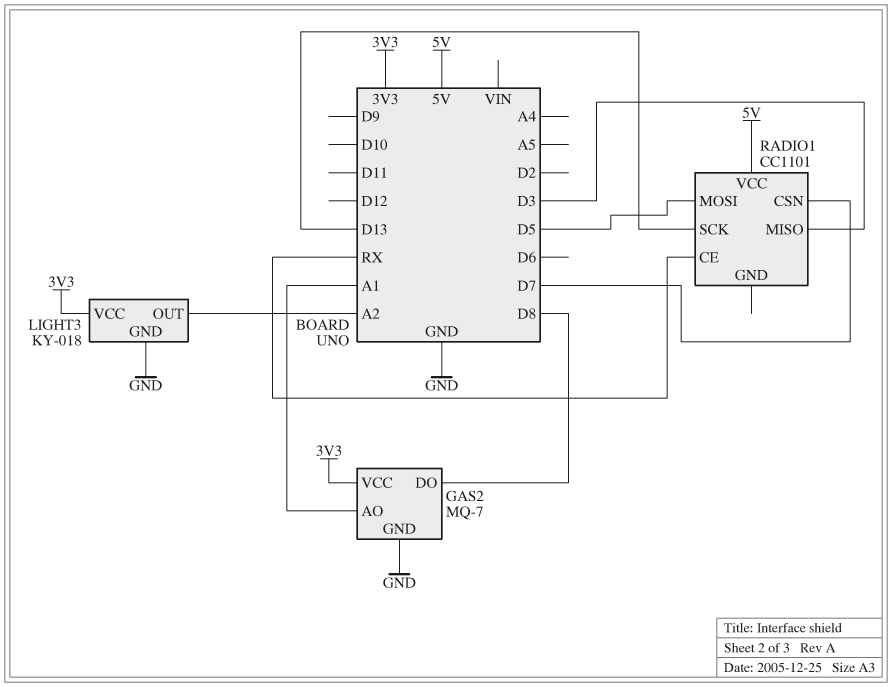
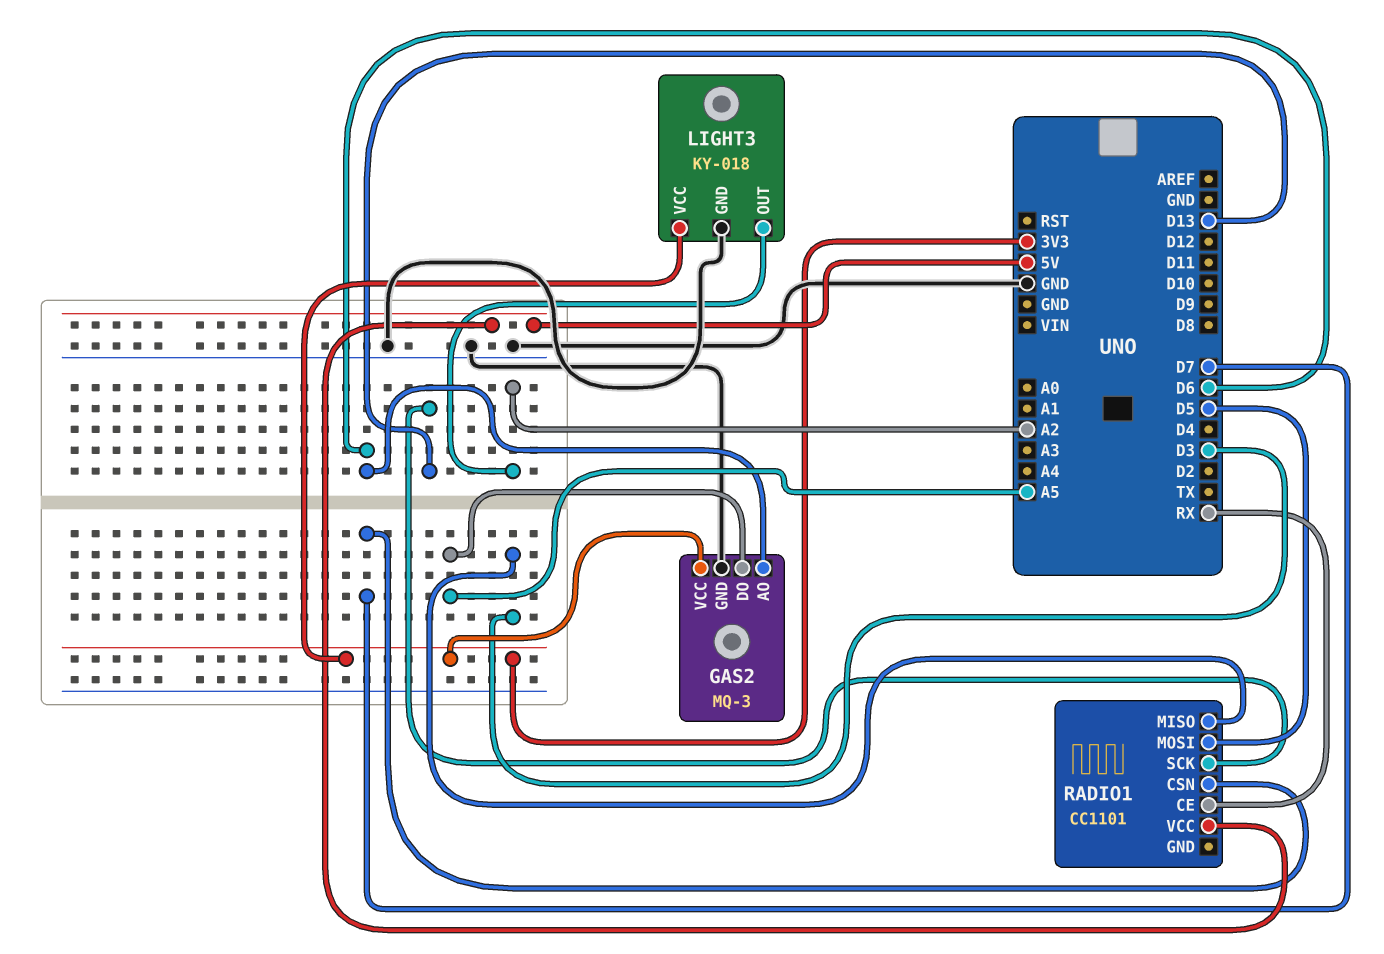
GAS2: MQ-7 -> MQ-3
GAS2 pin AO: A1 -> D6
GAS2 pin DO: D8 -> A5

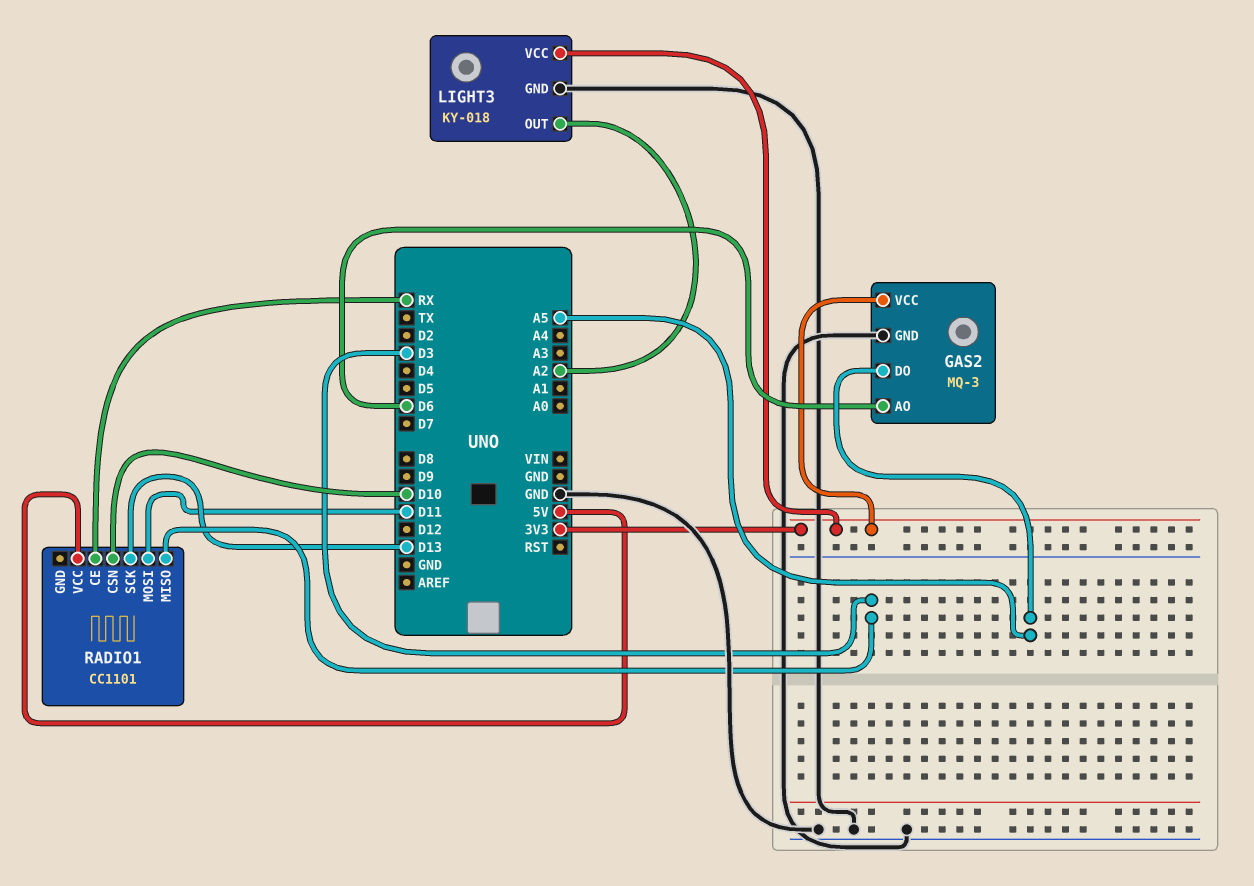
RADIO1 pin CSN: D7 -> D10
RADIO1 pin MOSI: D5 -> D11

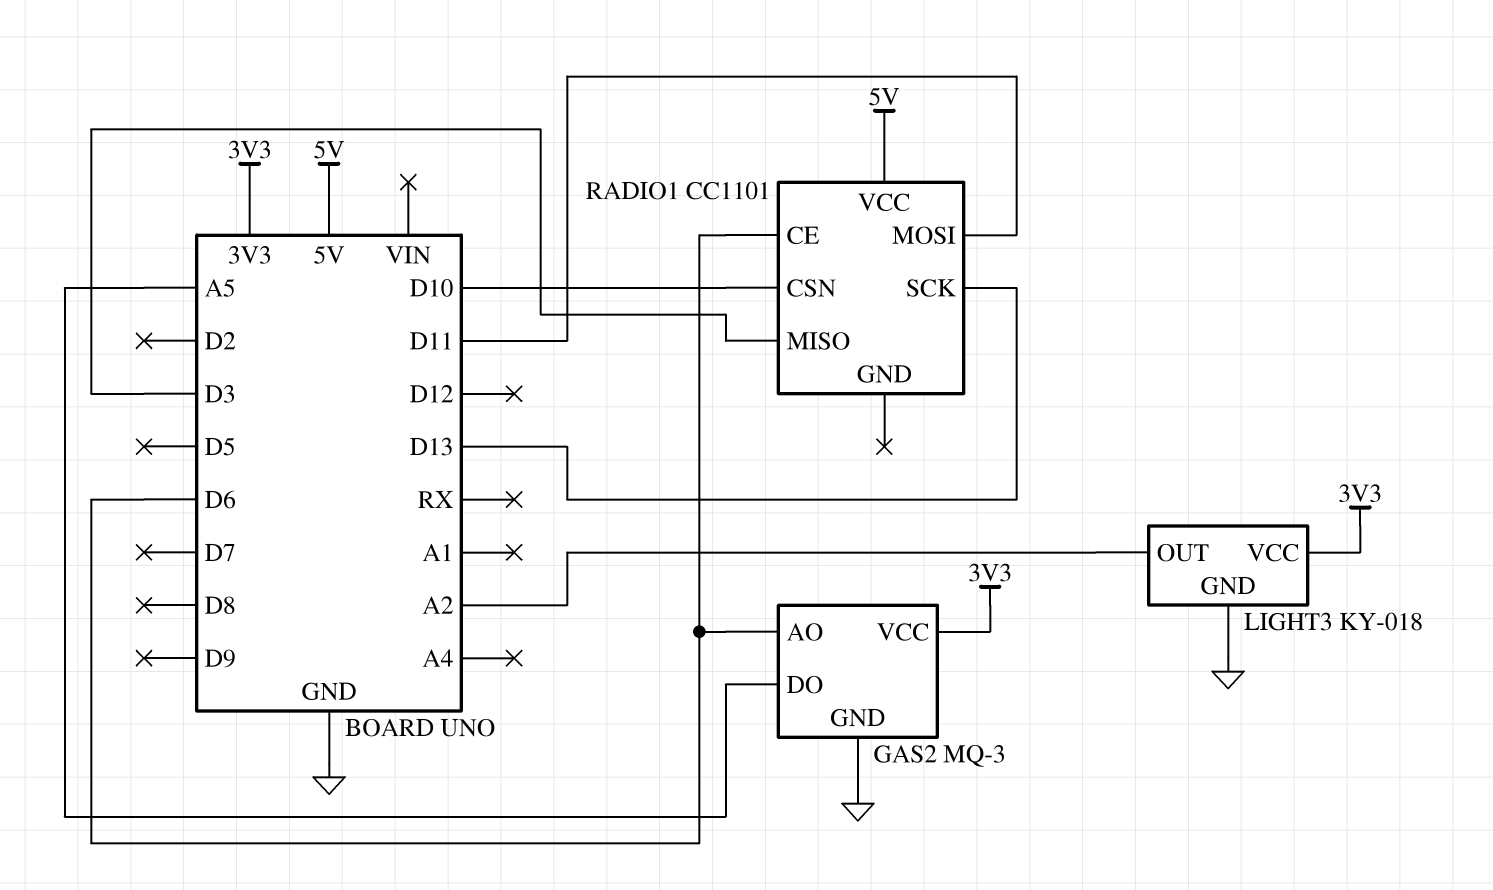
RADIO1 pin CE: RX -> D6

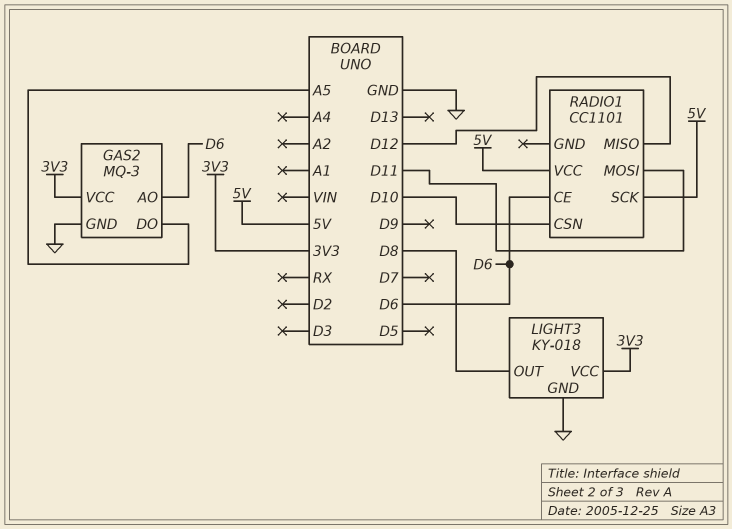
LIGHT3 pin OUT: A2 -> D8
RADIO1 pin MISO: D3 -> D12
RADIO1 pin SCK: D13 -> 5V

